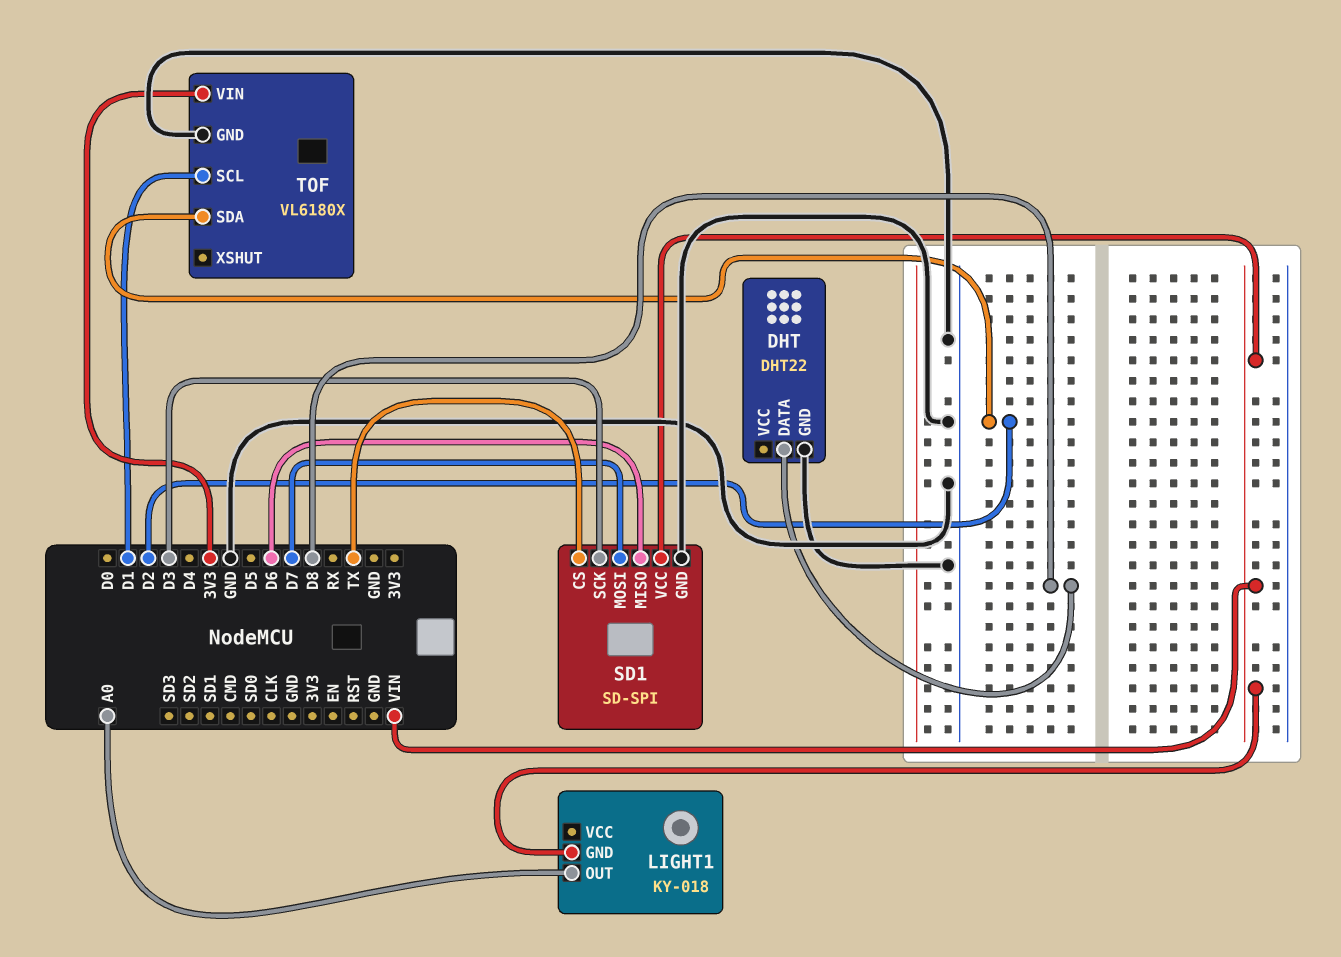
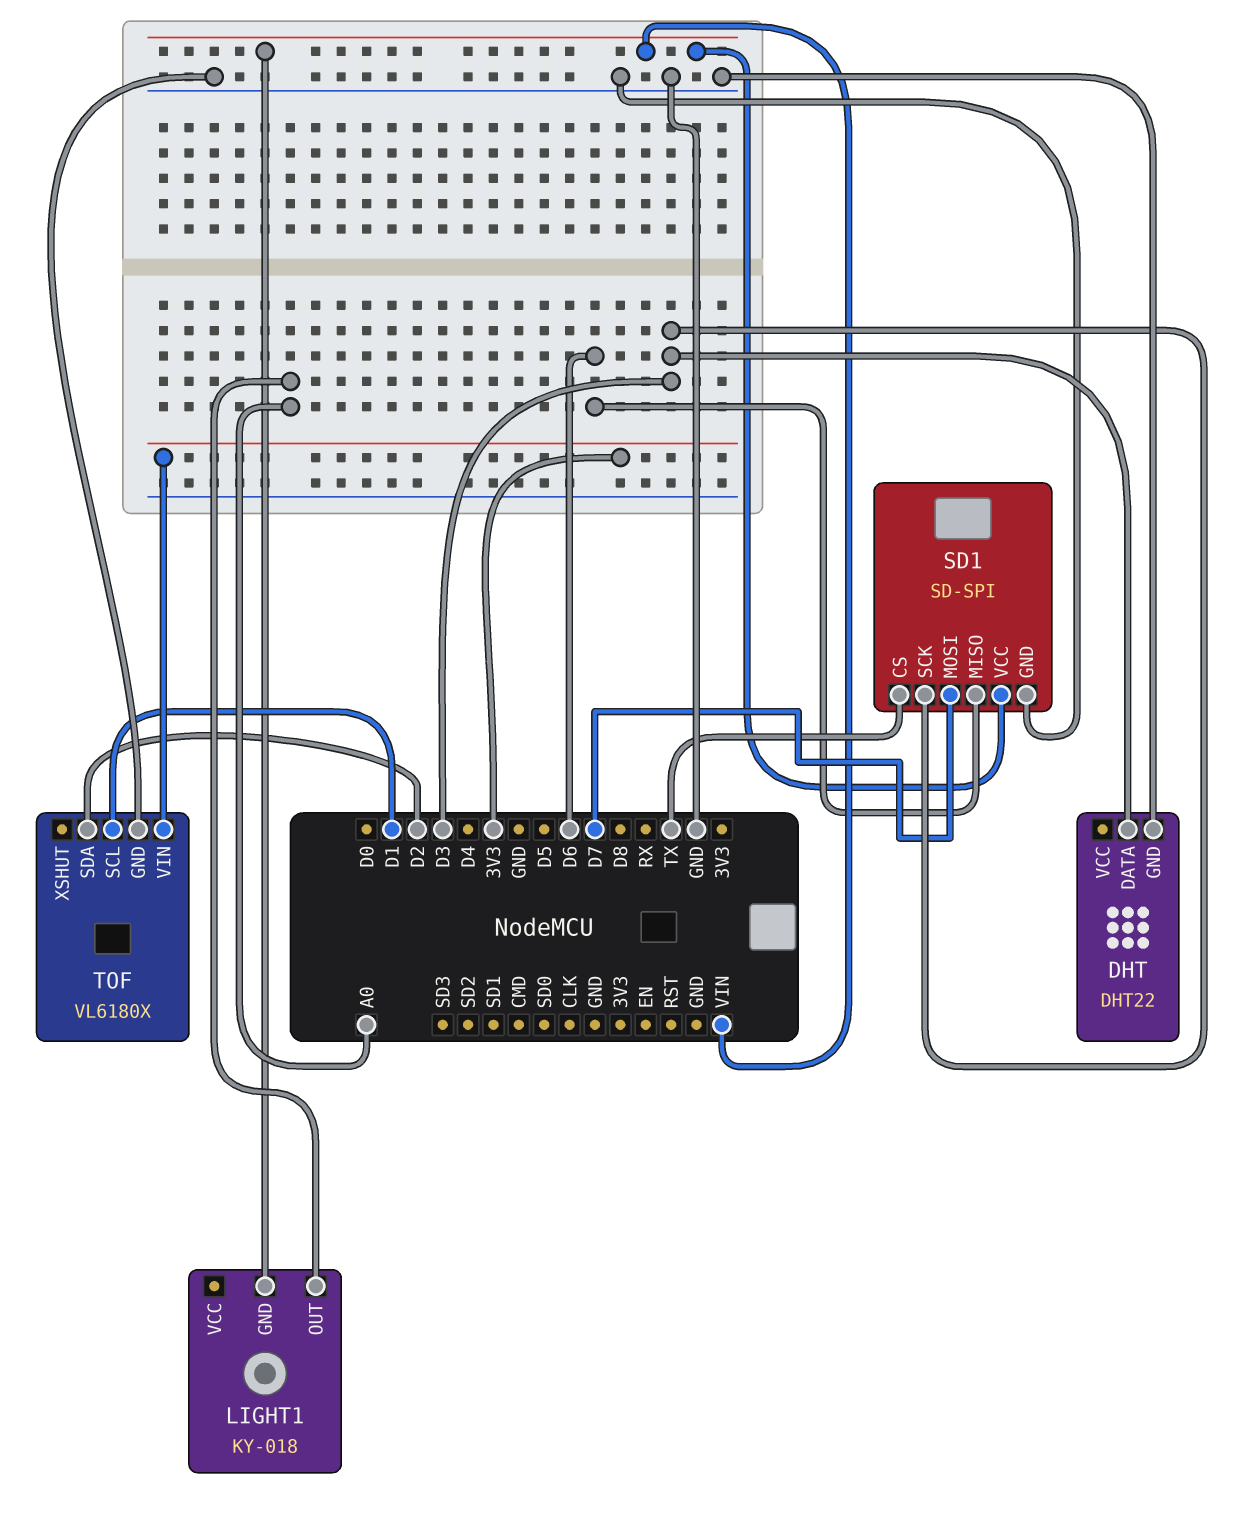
DHT pin DATA: D8 -> D3

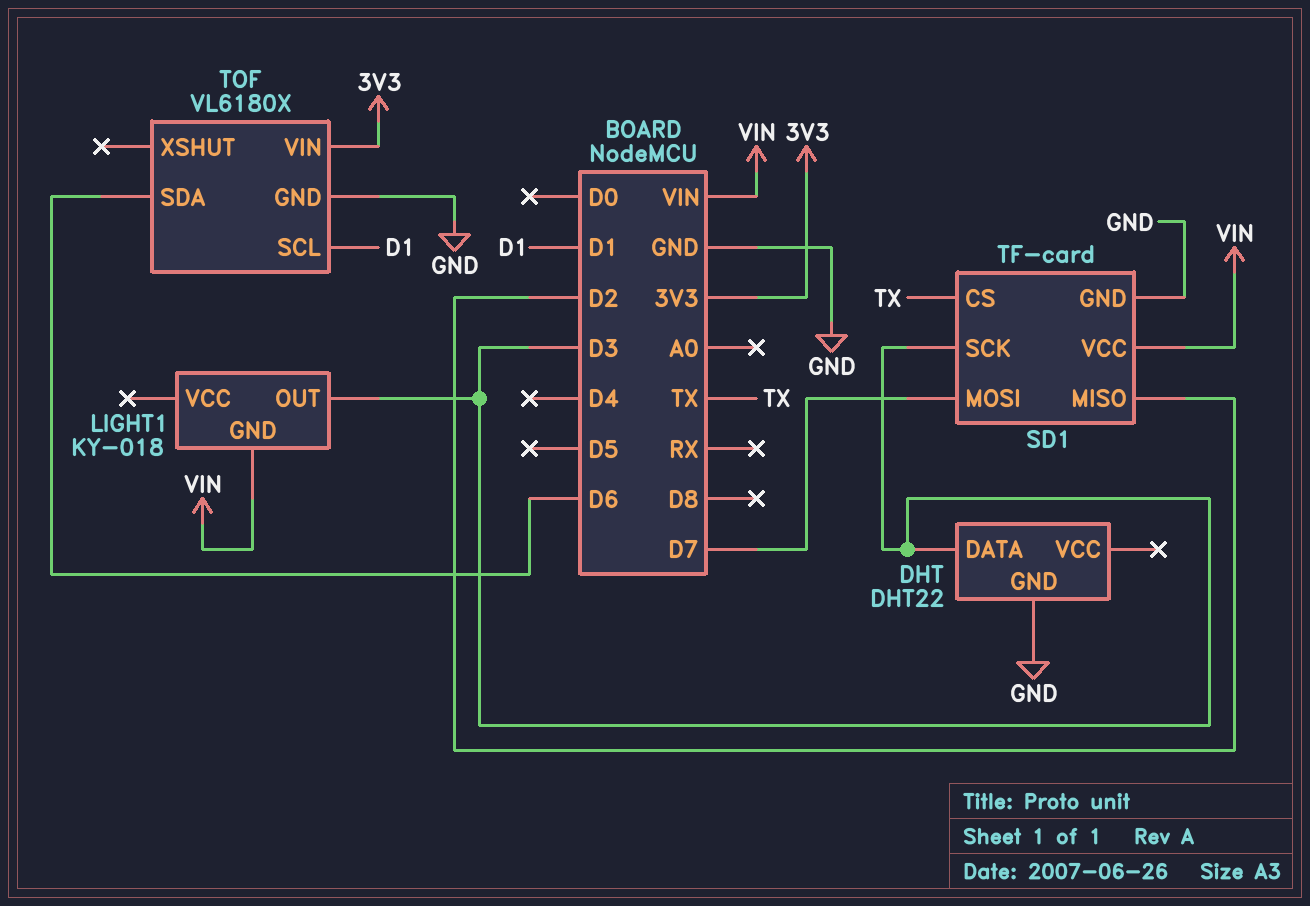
LIGHT1 pin OUT: A0 -> D3
SD1: SD-SPI -> TF-card
SD1 pin MISO: D6 -> D2
TOF pin SDA: D2 -> D6

